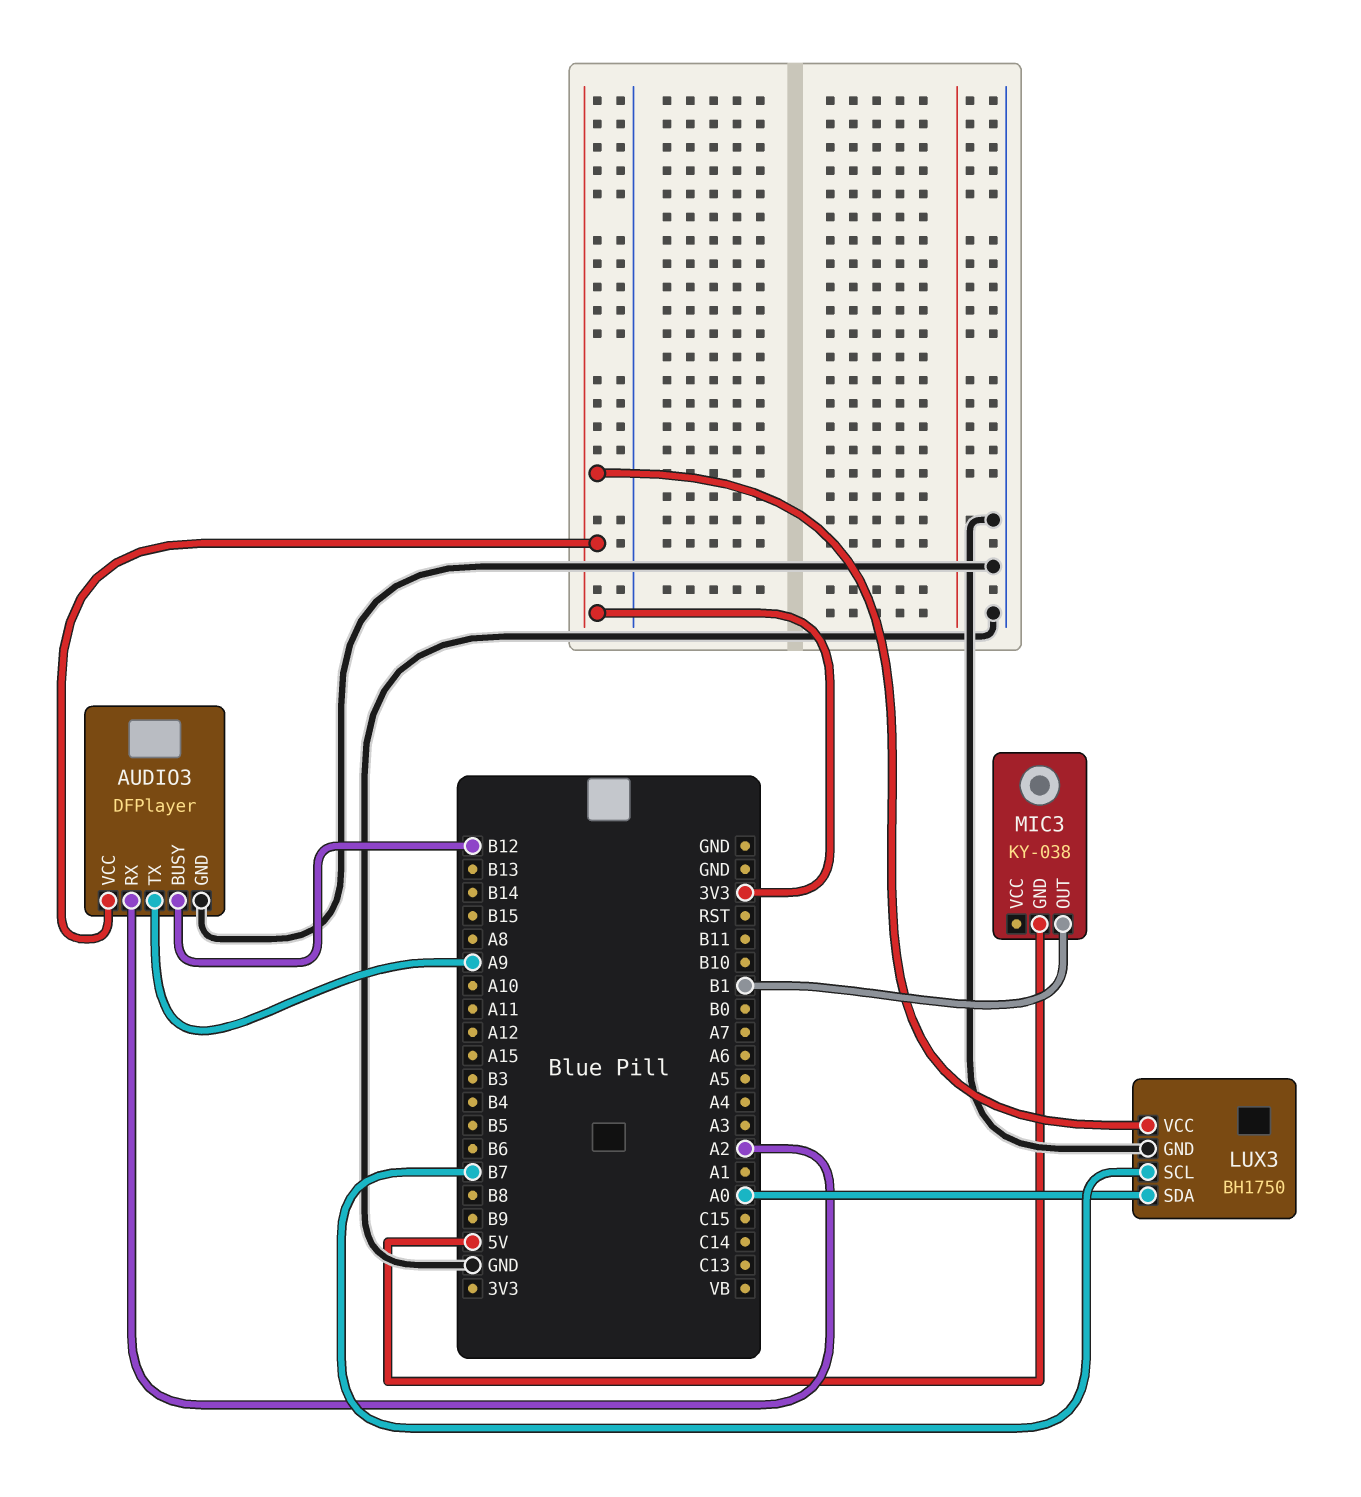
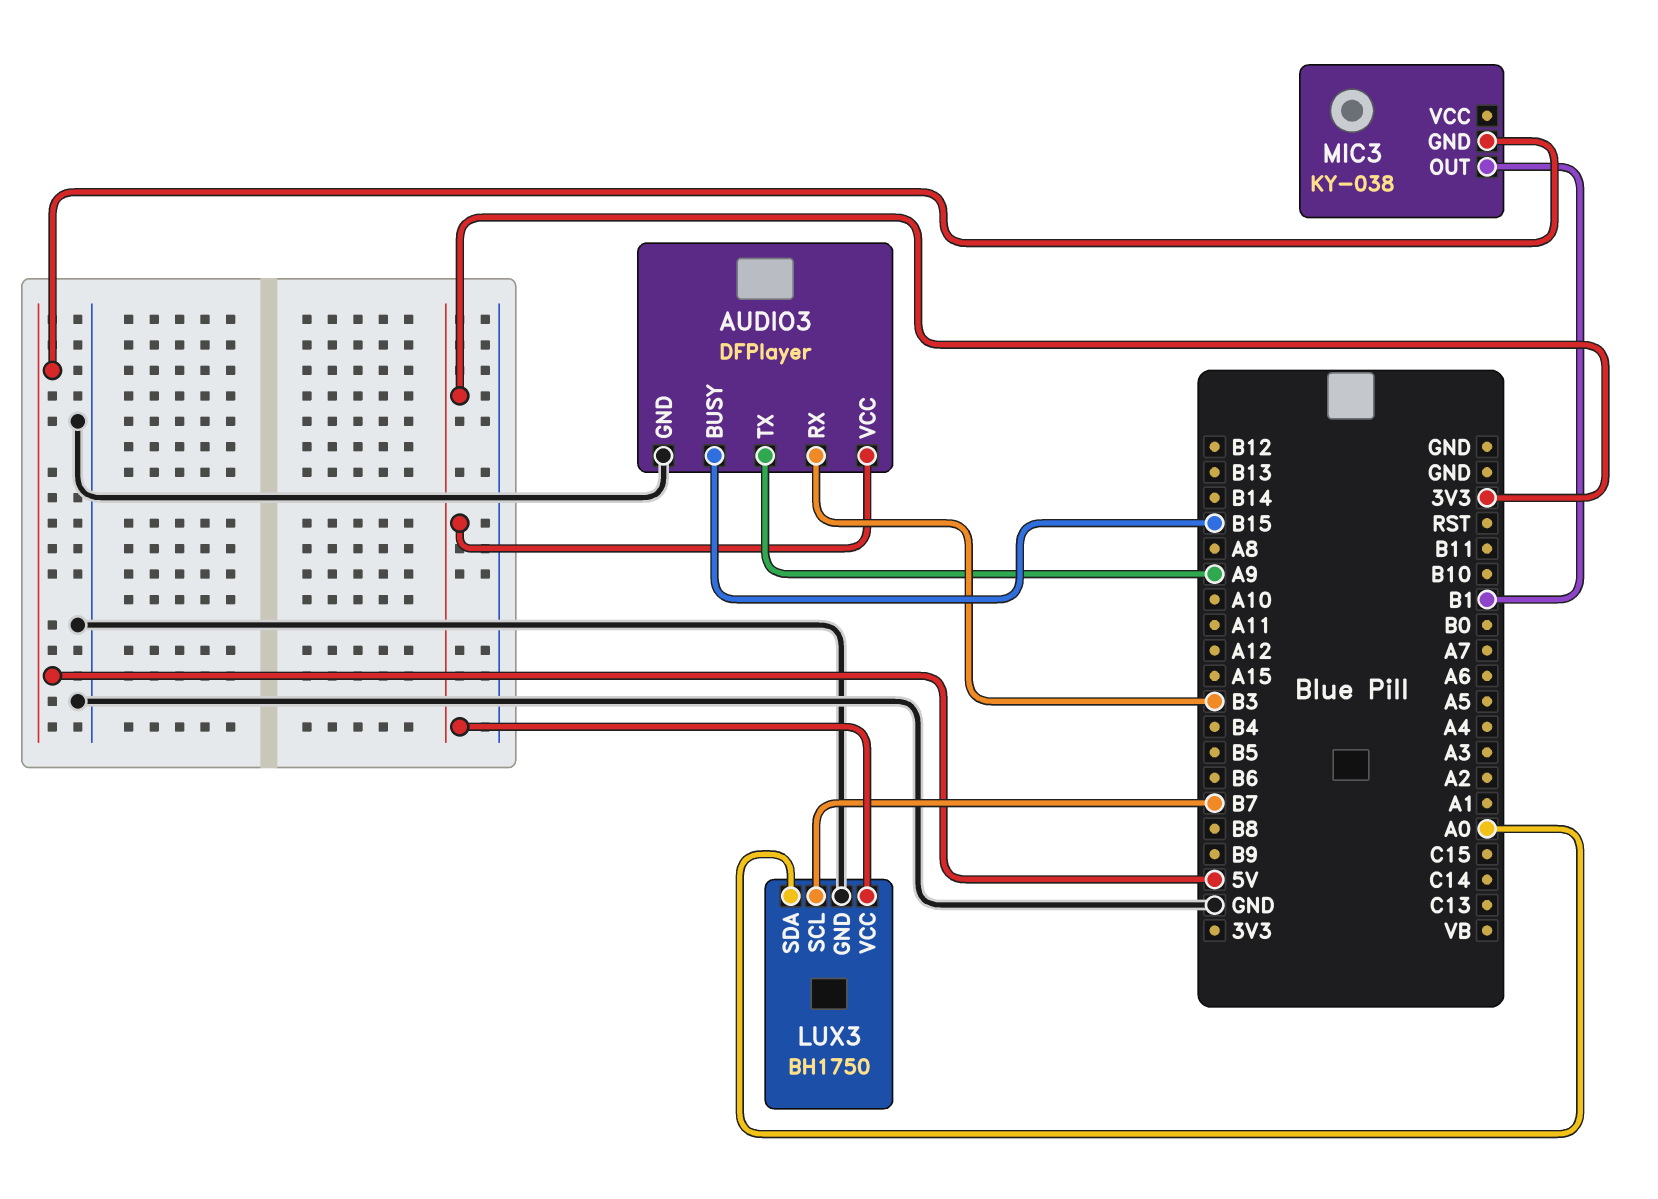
AUDIO3 pin BUSY: B12 -> B15
AUDIO3 pin RX: A2 -> B3

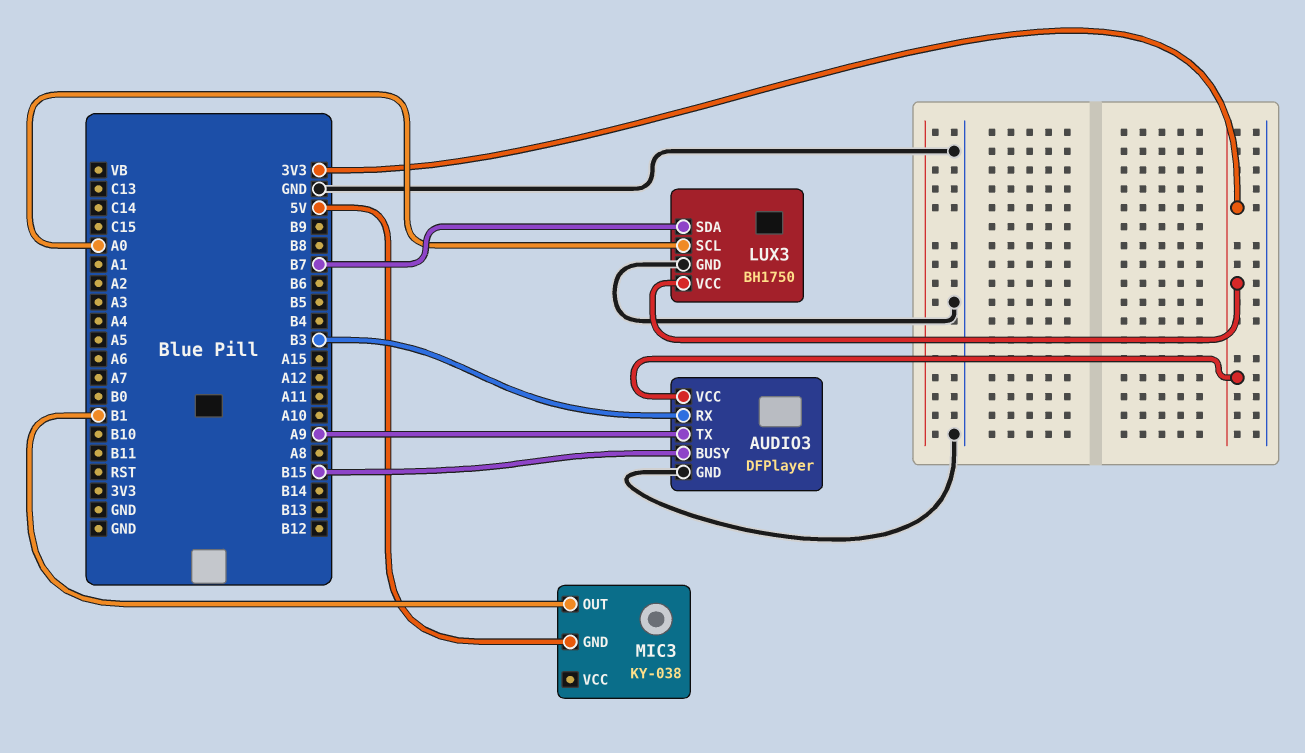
LUX3 pin SCL: B7 -> A0
LUX3 pin SDA: A0 -> B7

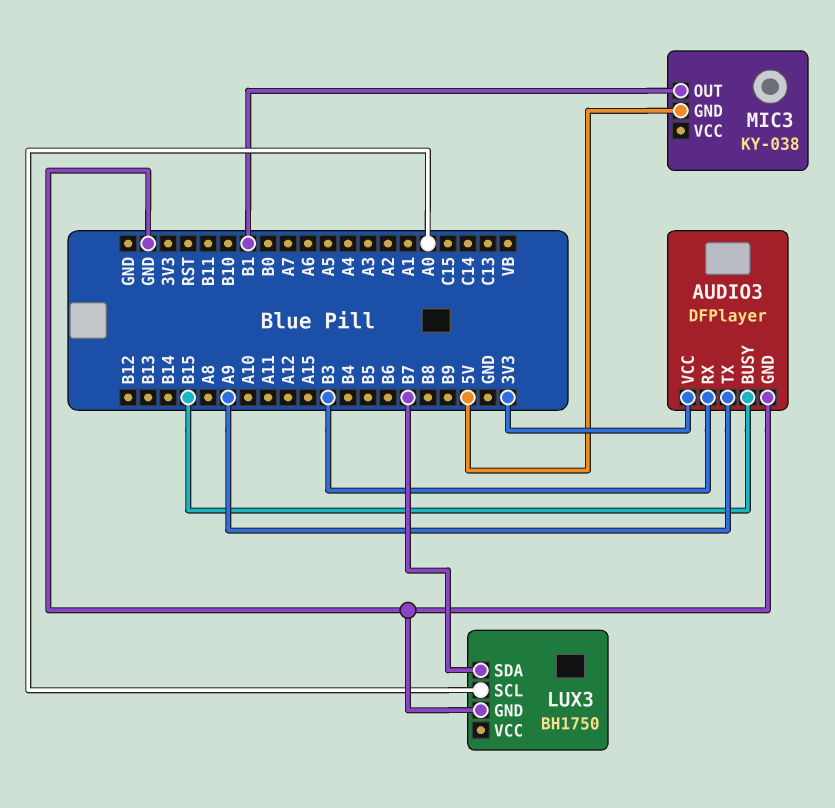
LUX3 pin VCC: 3V3 -> none

